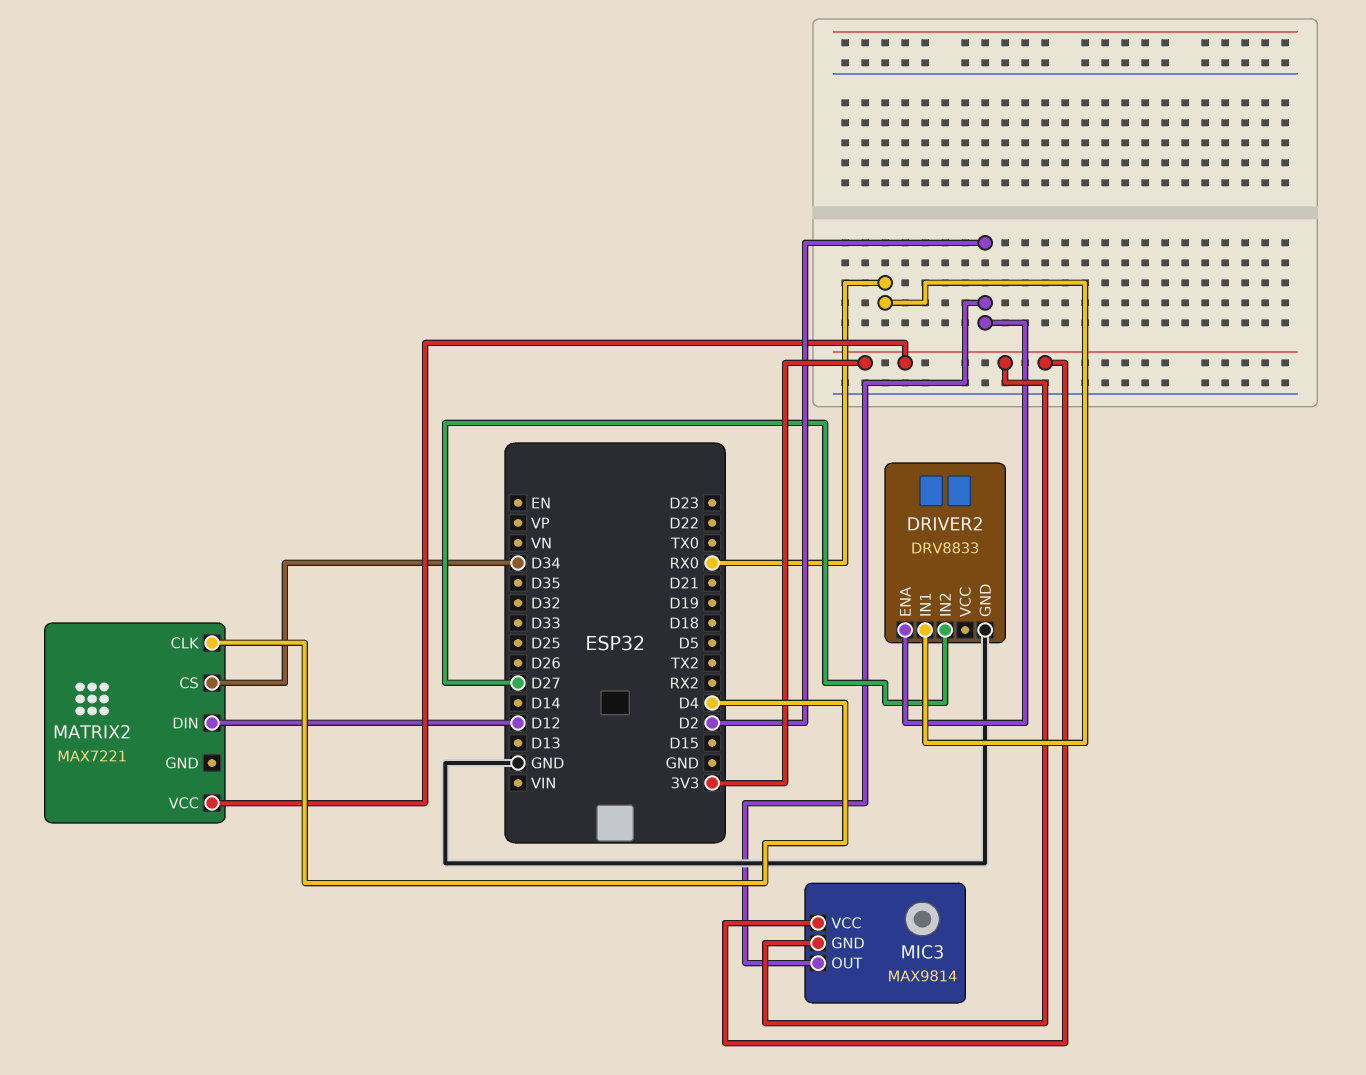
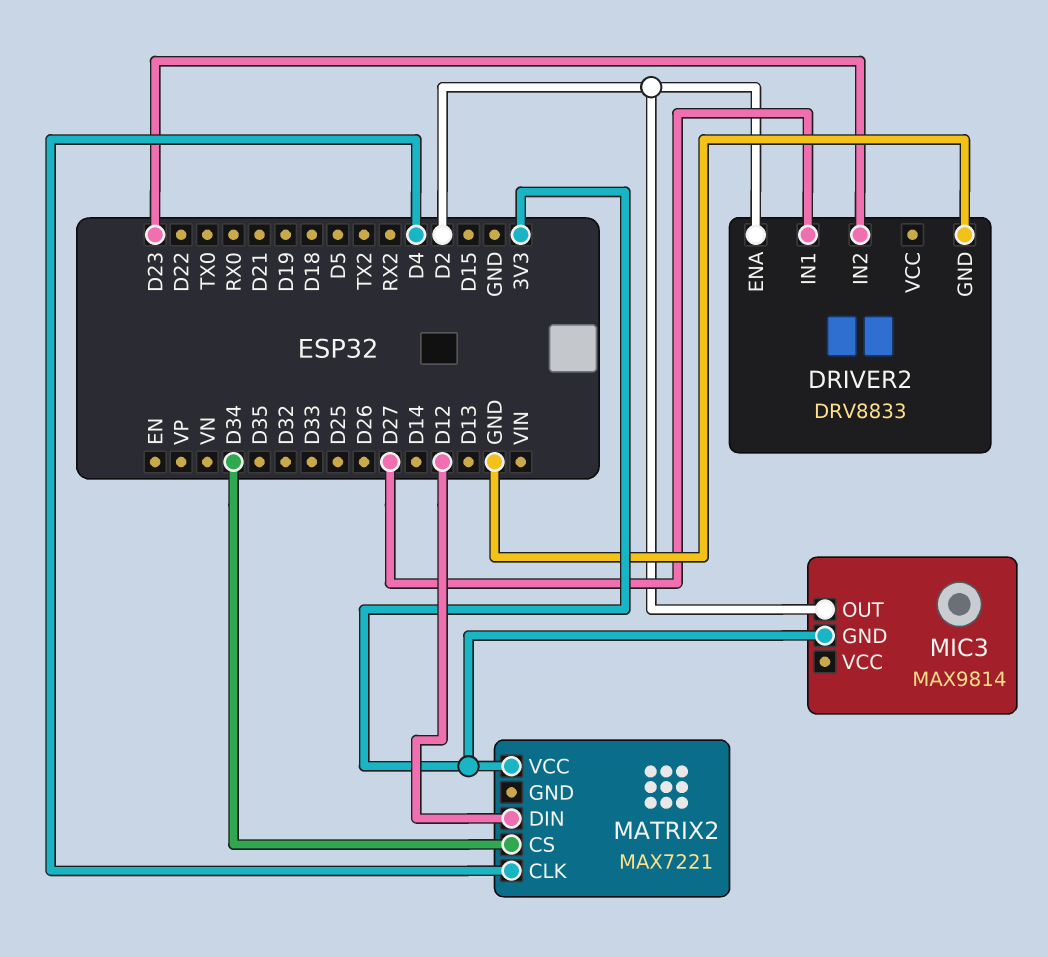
DRIVER2 pin IN1: RX0 -> D27
DRIVER2 pin IN2: D27 -> D23
MIC3 pin VCC: 3V3 -> none

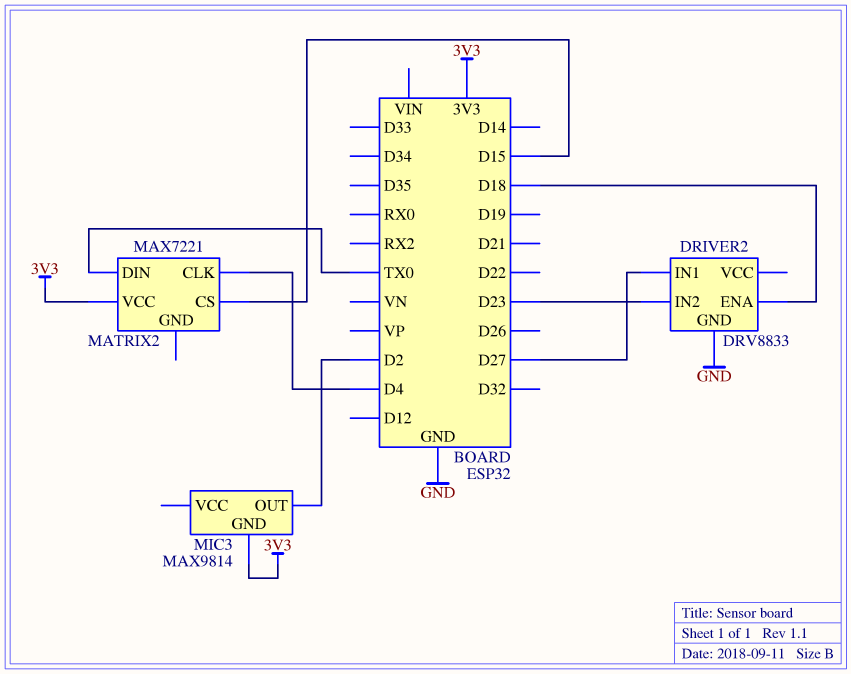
DRIVER2 pin ENA: D2 -> D18
MATRIX2 pin CS: D34 -> D15
MATRIX2 pin DIN: D12 -> TX0

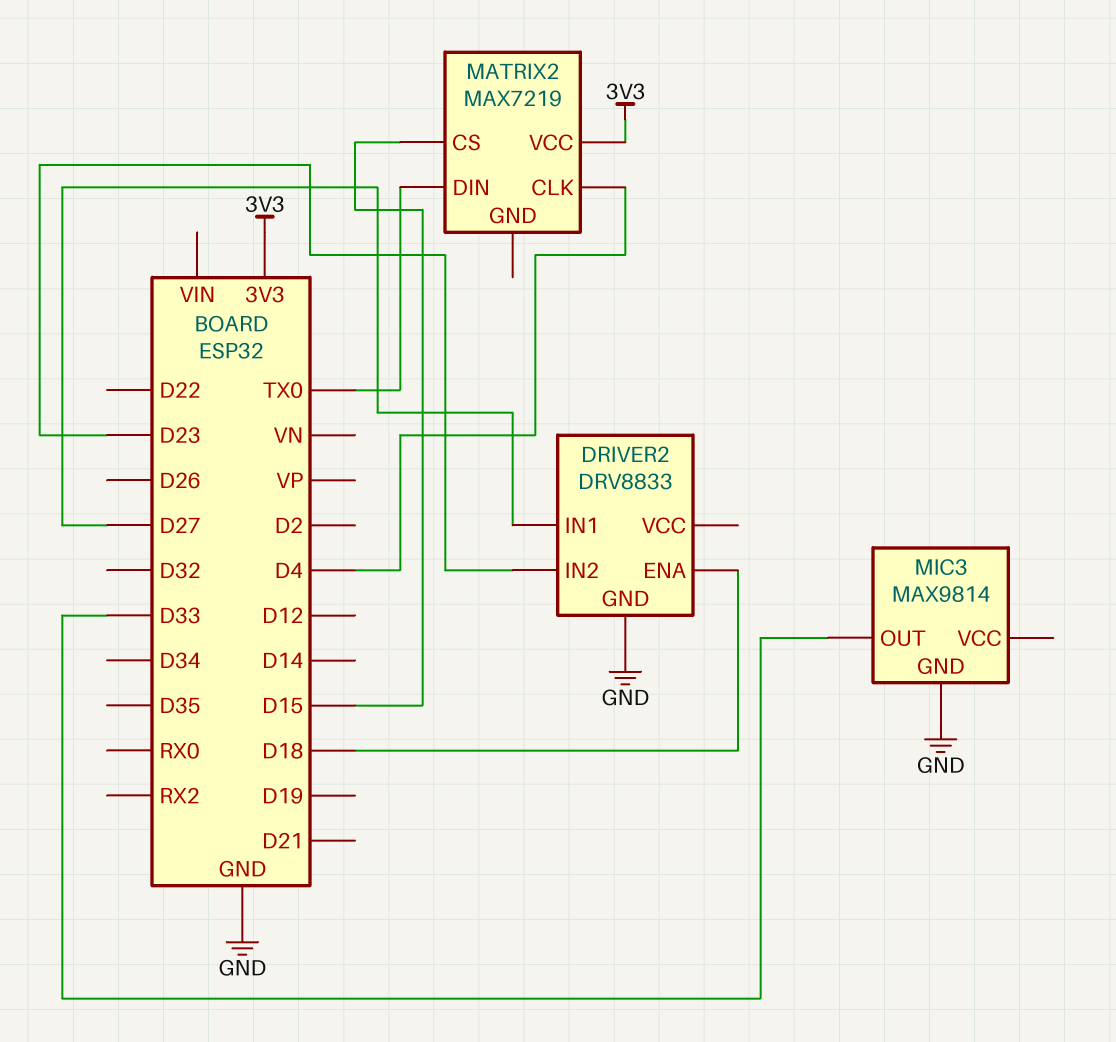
MATRIX2: MAX7221 -> MAX7219
MIC3 pin GND: 3V3 -> GND
MIC3 pin OUT: D2 -> D33

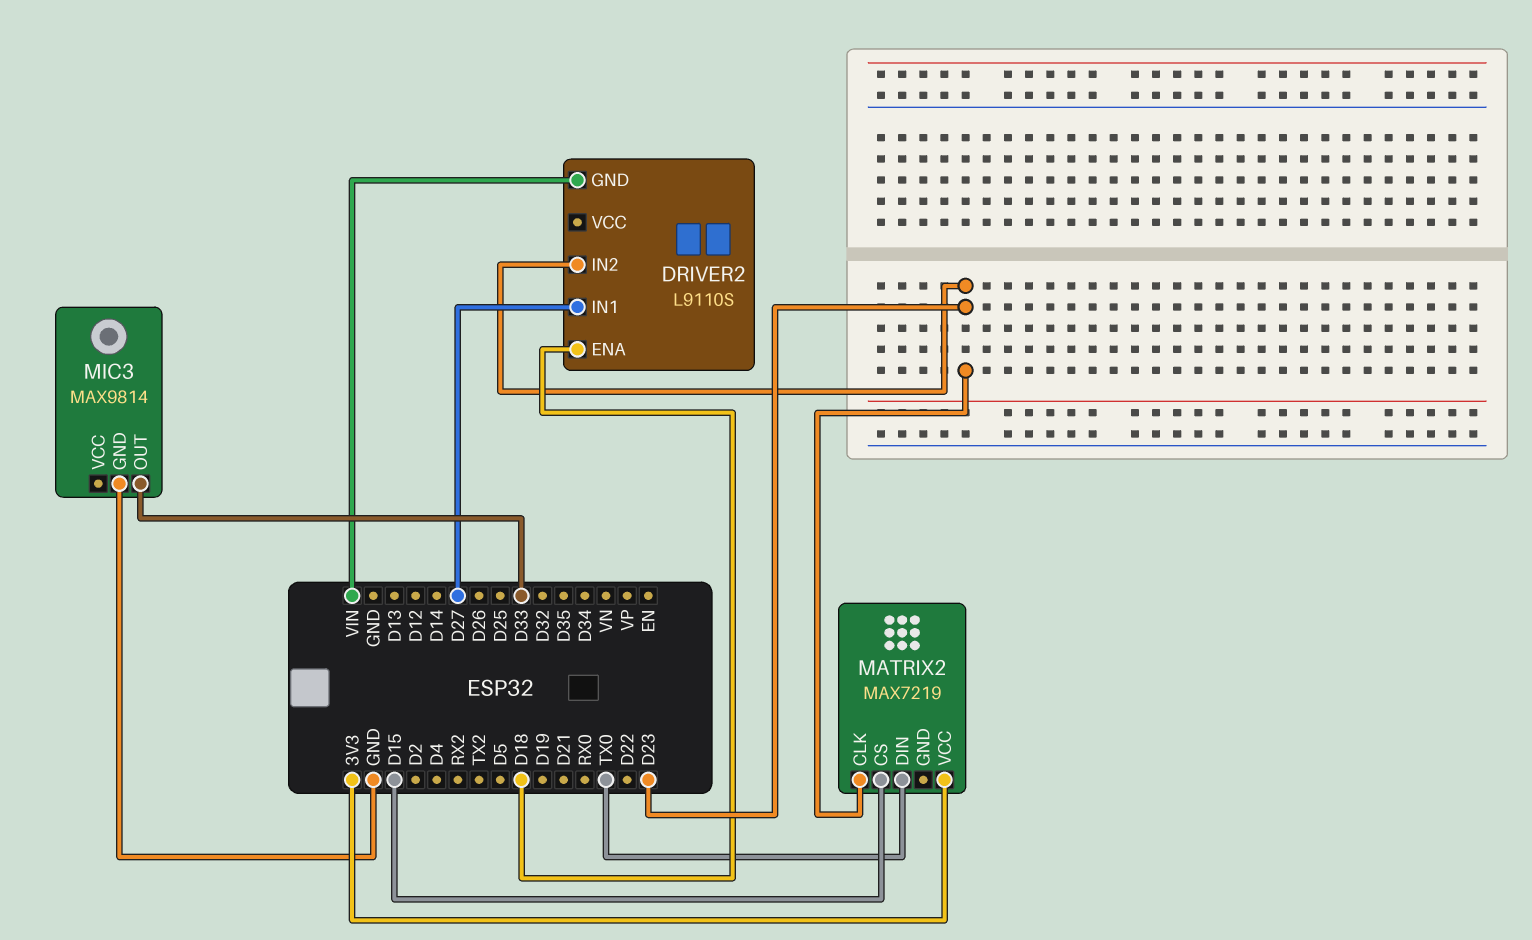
DRIVER2: DRV8833 -> L9110S
DRIVER2 pin GND: GND -> VIN
MATRIX2 pin CLK: D4 -> D23

